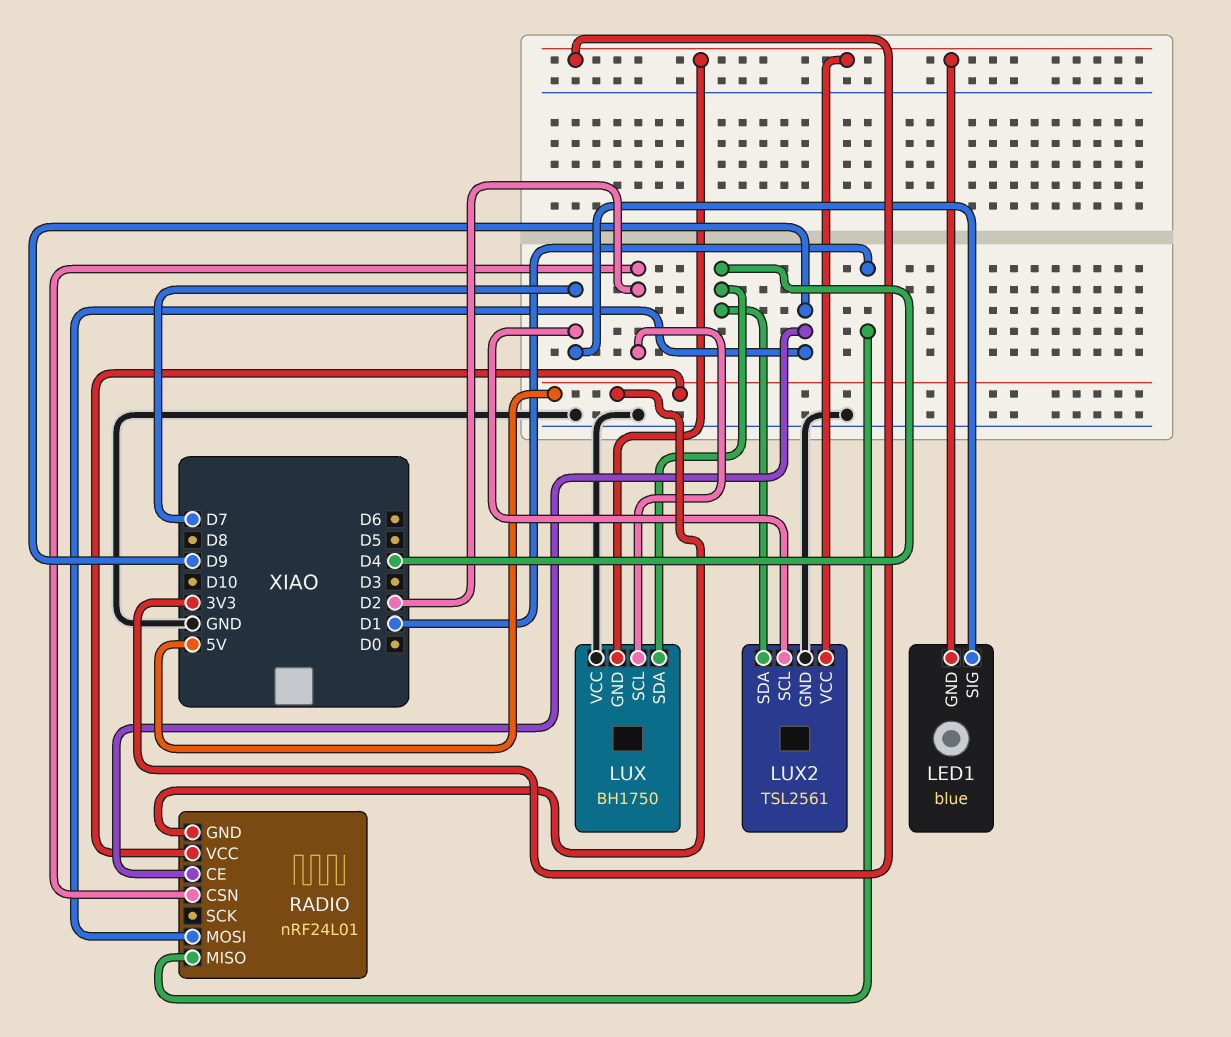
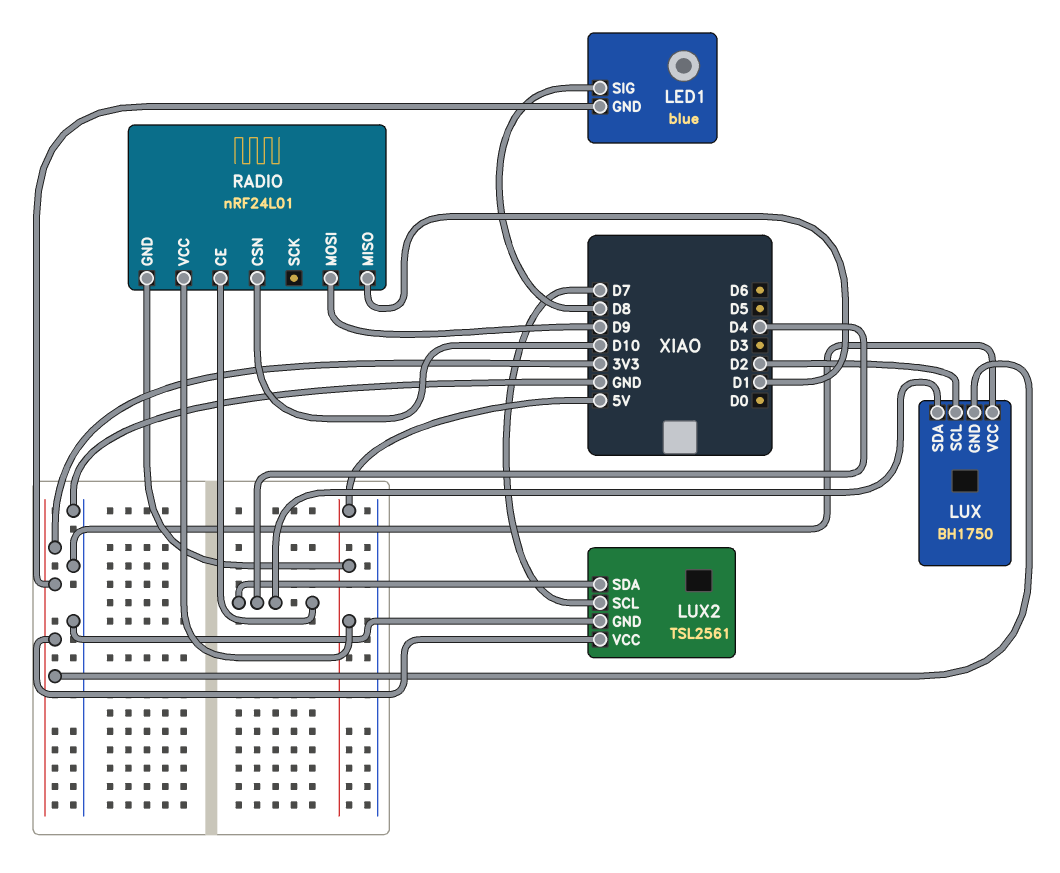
LED1 pin SIG: D7 -> D8
RADIO pin CE: D9 -> D4
RADIO pin CSN: D2 -> D10

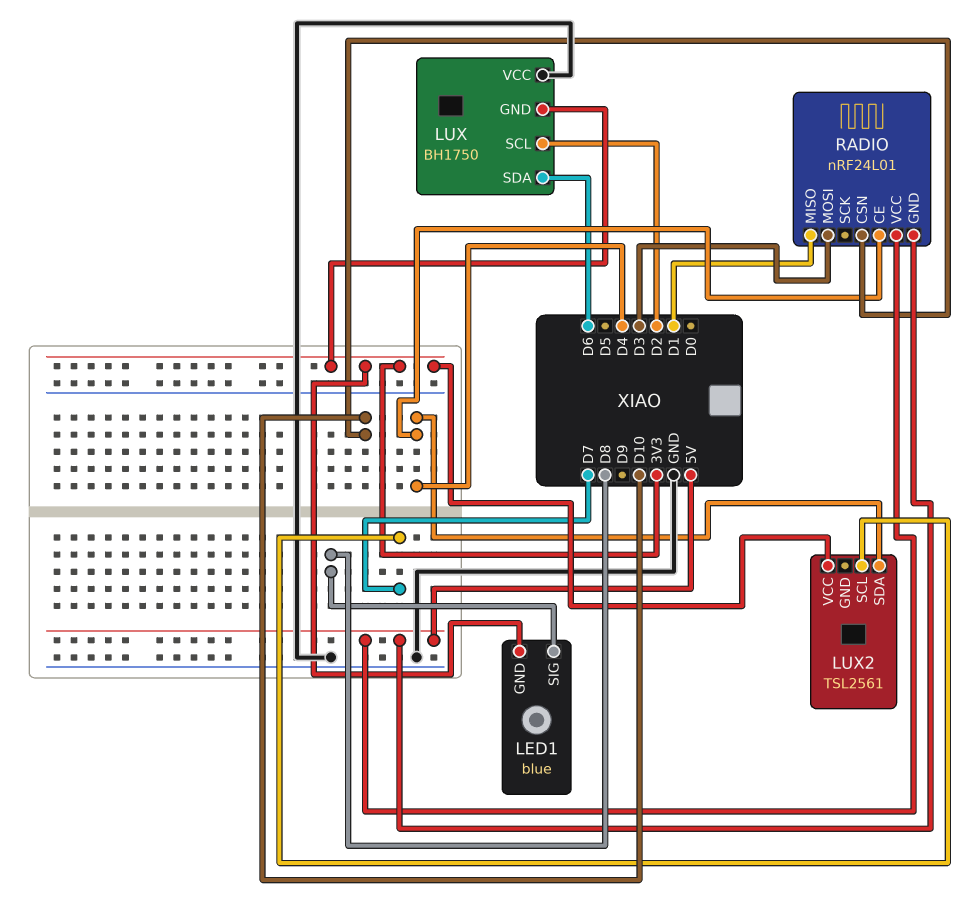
LUX pin SDA: D4 -> D6
LUX2 pin GND: GND -> none
RADIO pin MOSI: D9 -> D3

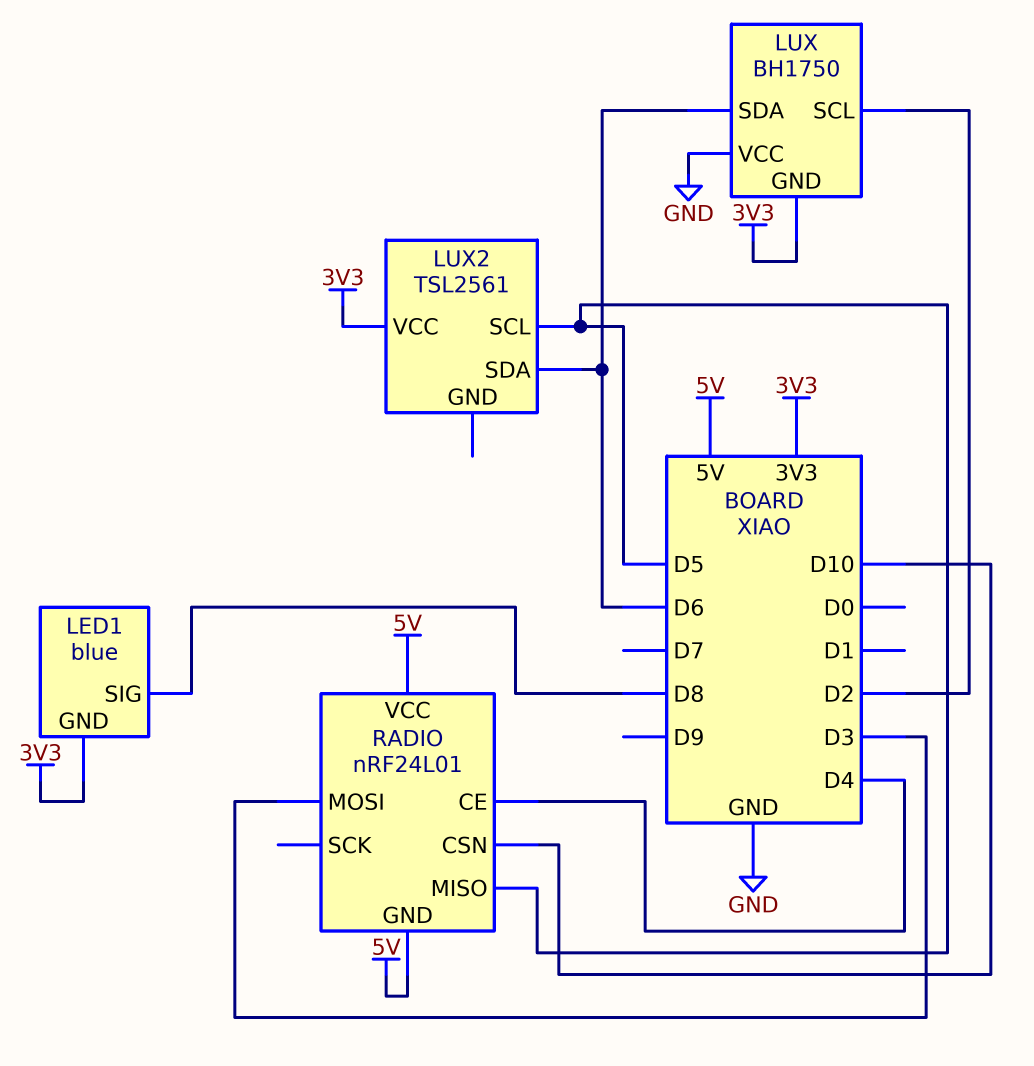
LUX2 pin SCL: D7 -> D5
LUX2 pin SDA: D4 -> D6
RADIO pin MISO: D1 -> D5

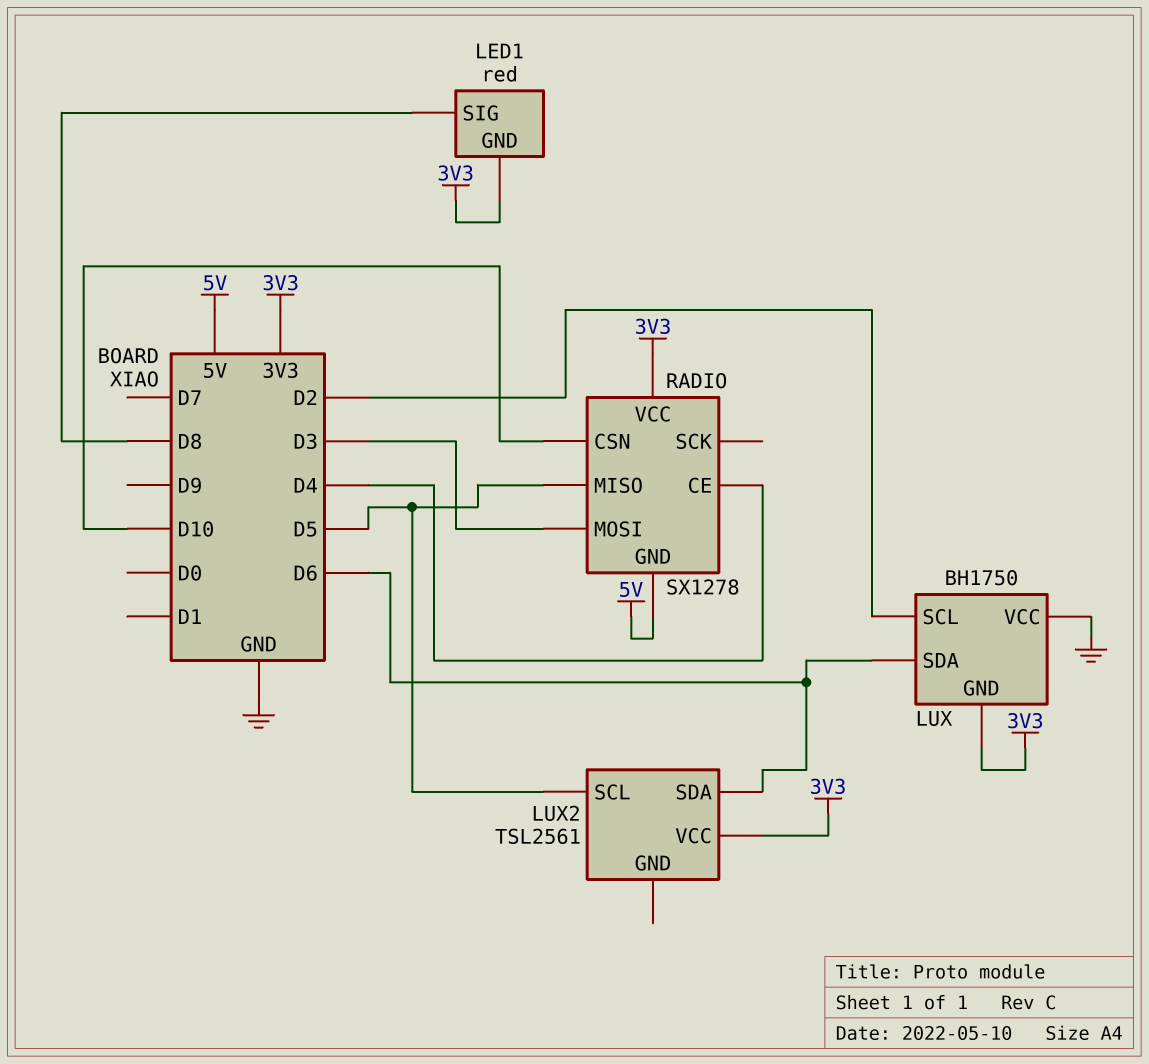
LED1: blue -> red
RADIO: nRF24L01 -> SX1278
RADIO pin VCC: 5V -> 3V3

